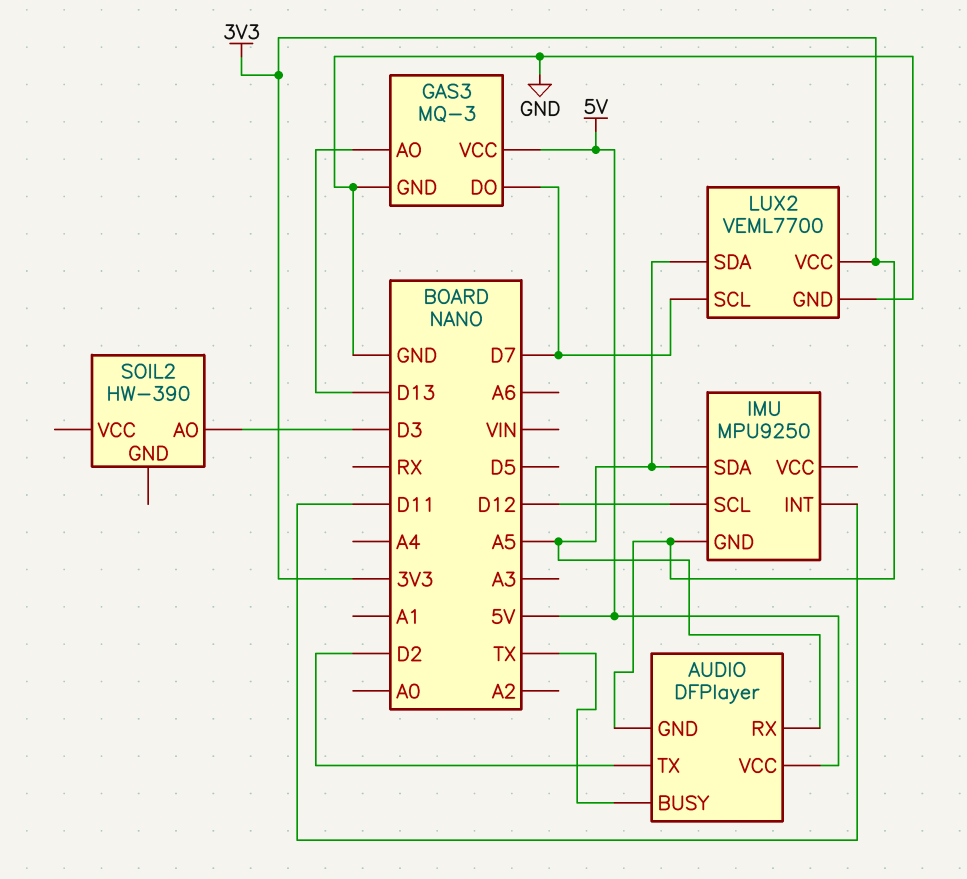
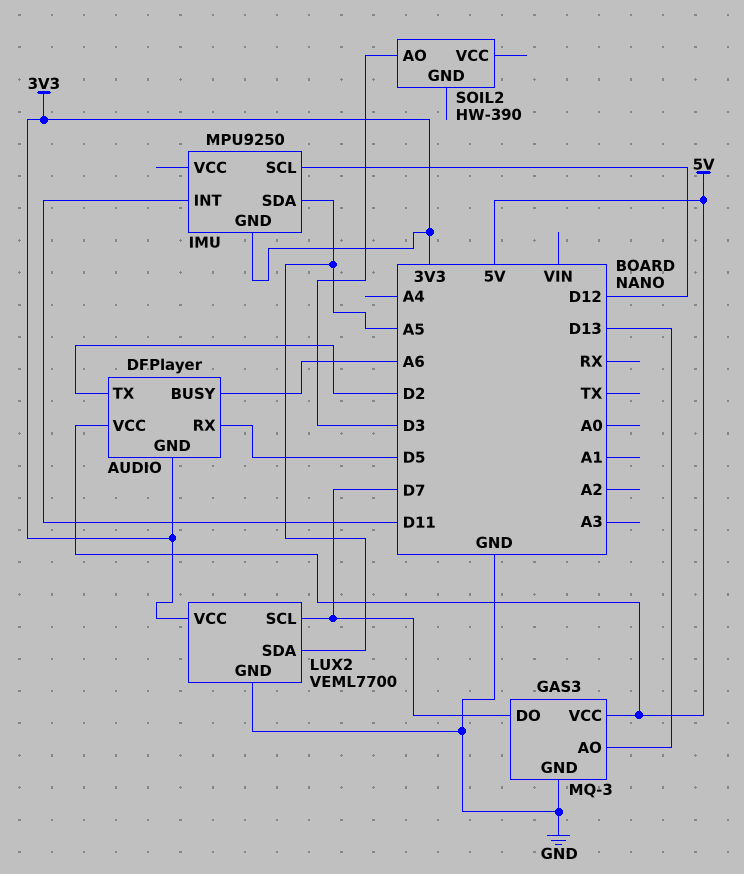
AUDIO pin BUSY: TX -> A6
AUDIO pin RX: A5 -> D5

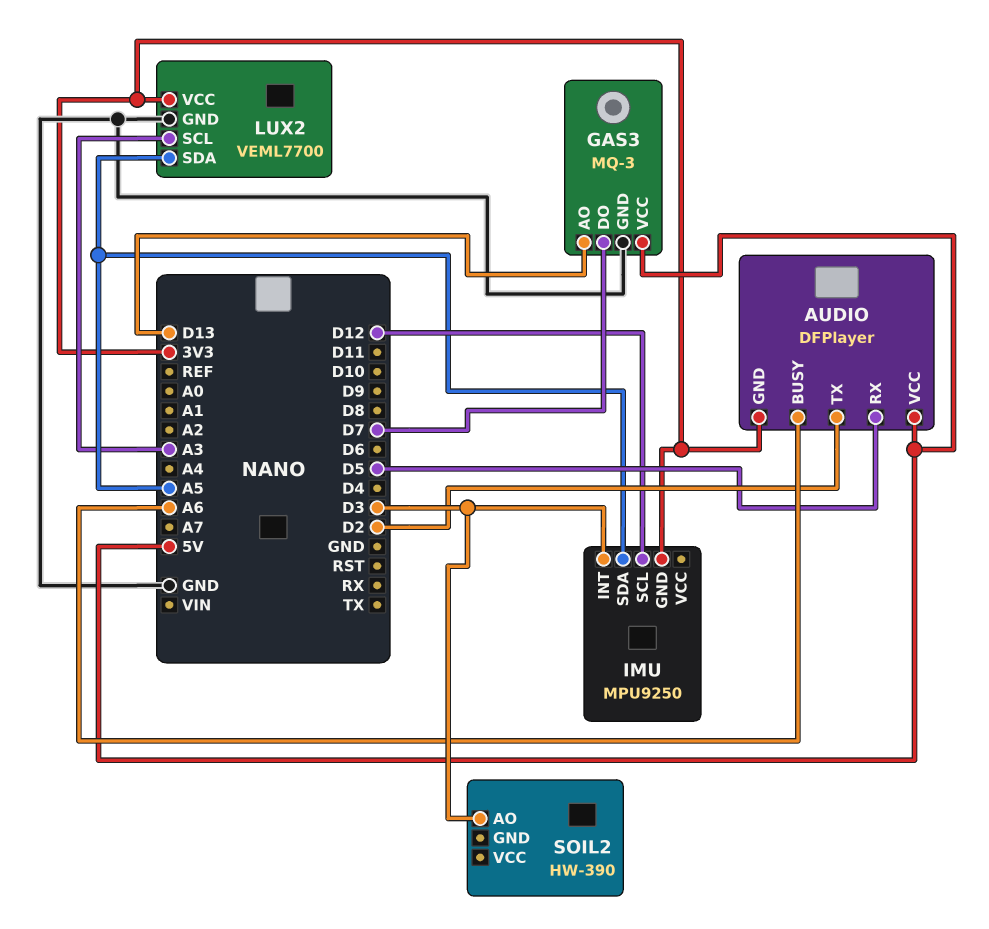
IMU pin INT: D11 -> D3
LUX2 pin SCL: D7 -> A3

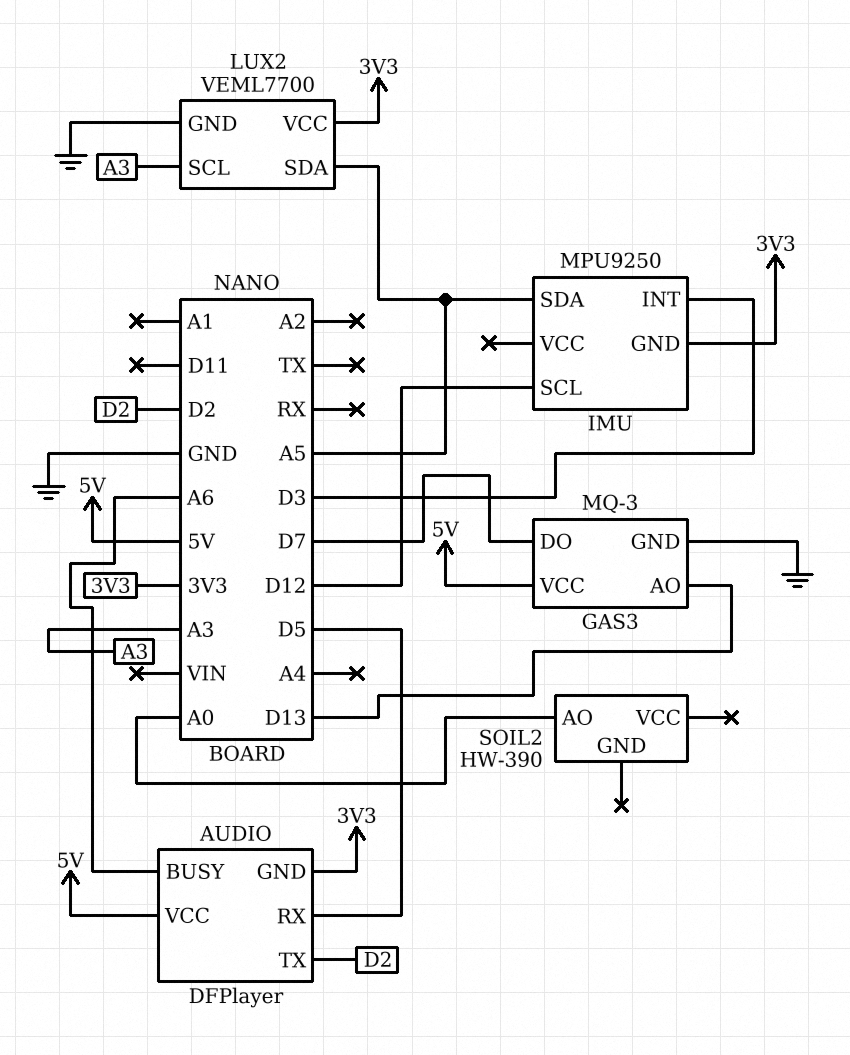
SOIL2 pin AO: D3 -> A0

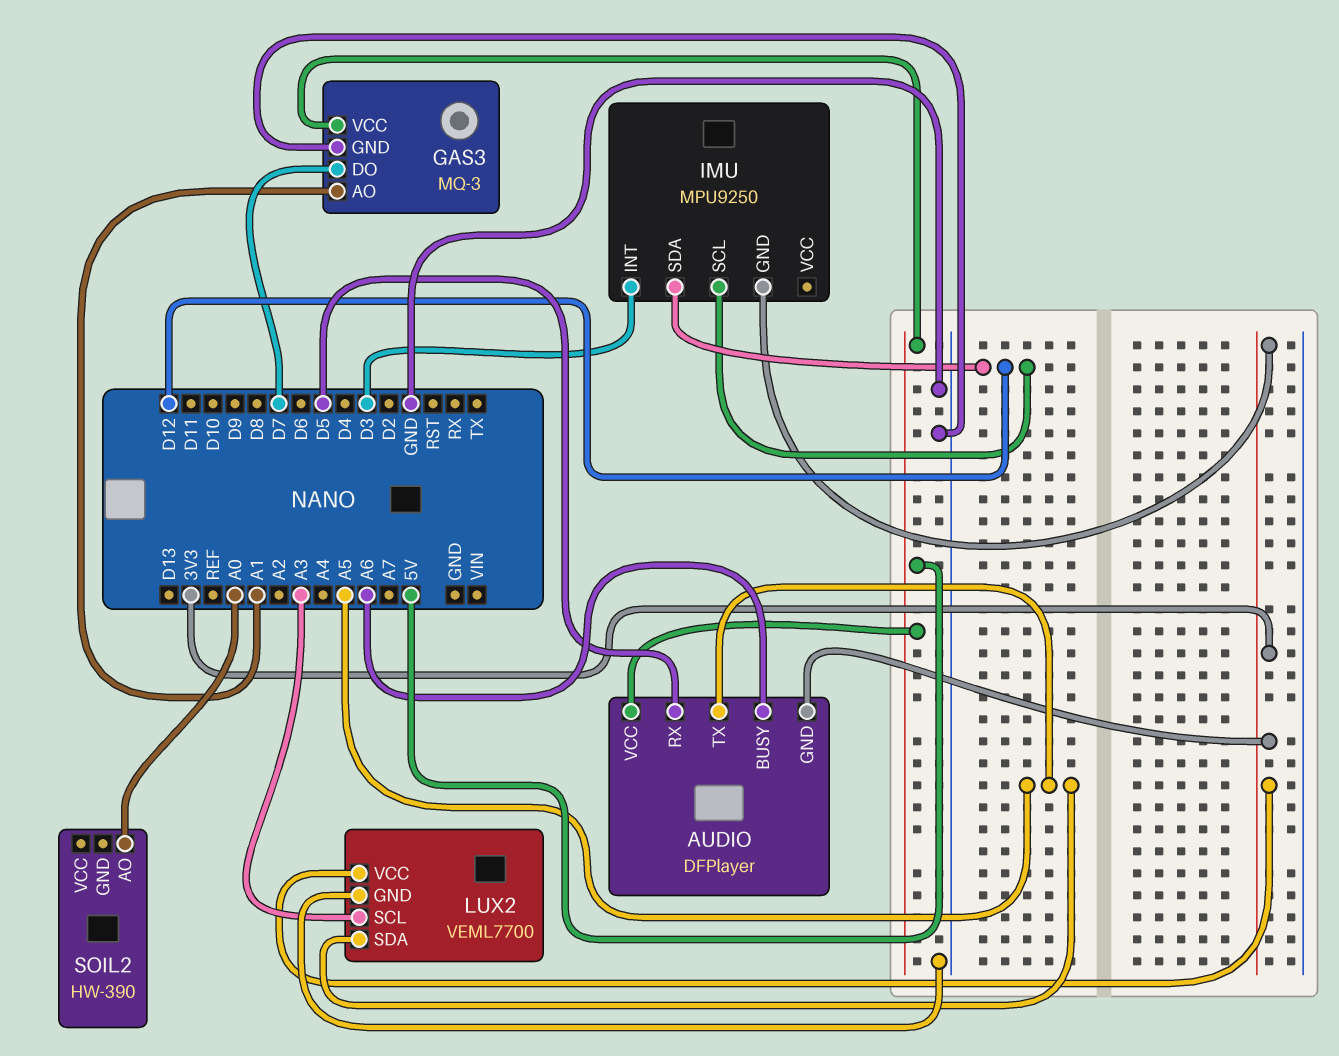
AUDIO pin TX: D2 -> A5
GAS3 pin AO: D13 -> A1
IMU pin SDA: A5 -> D12

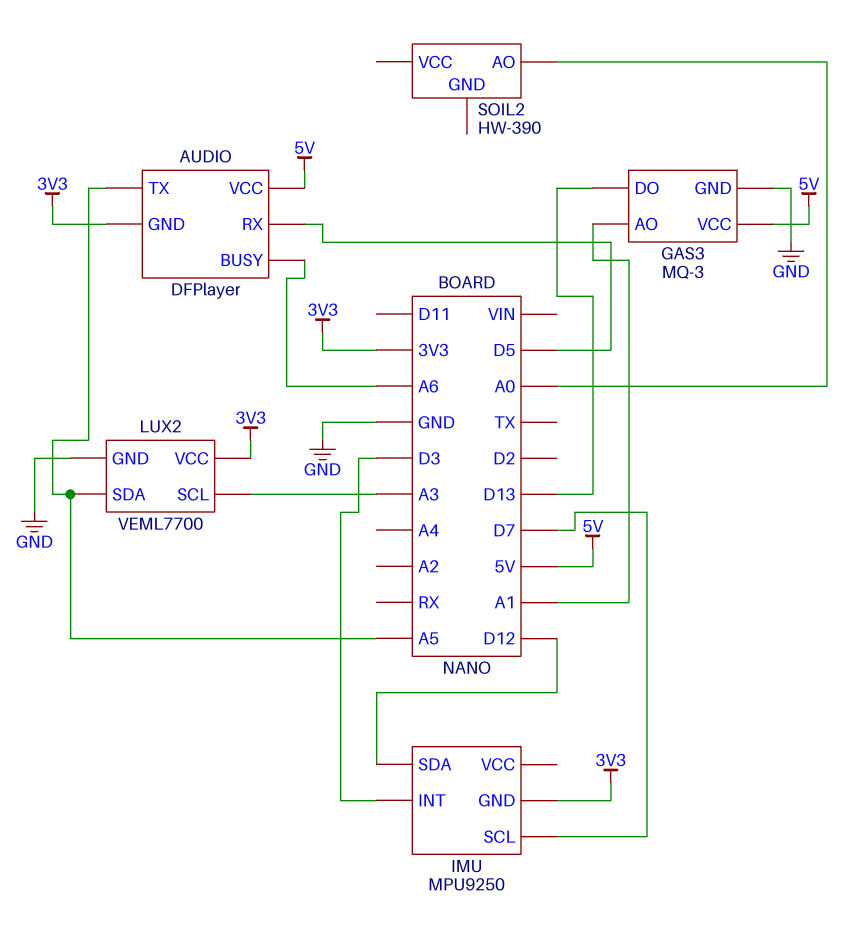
GAS3 pin DO: D7 -> D13
IMU pin SCL: D12 -> D7

